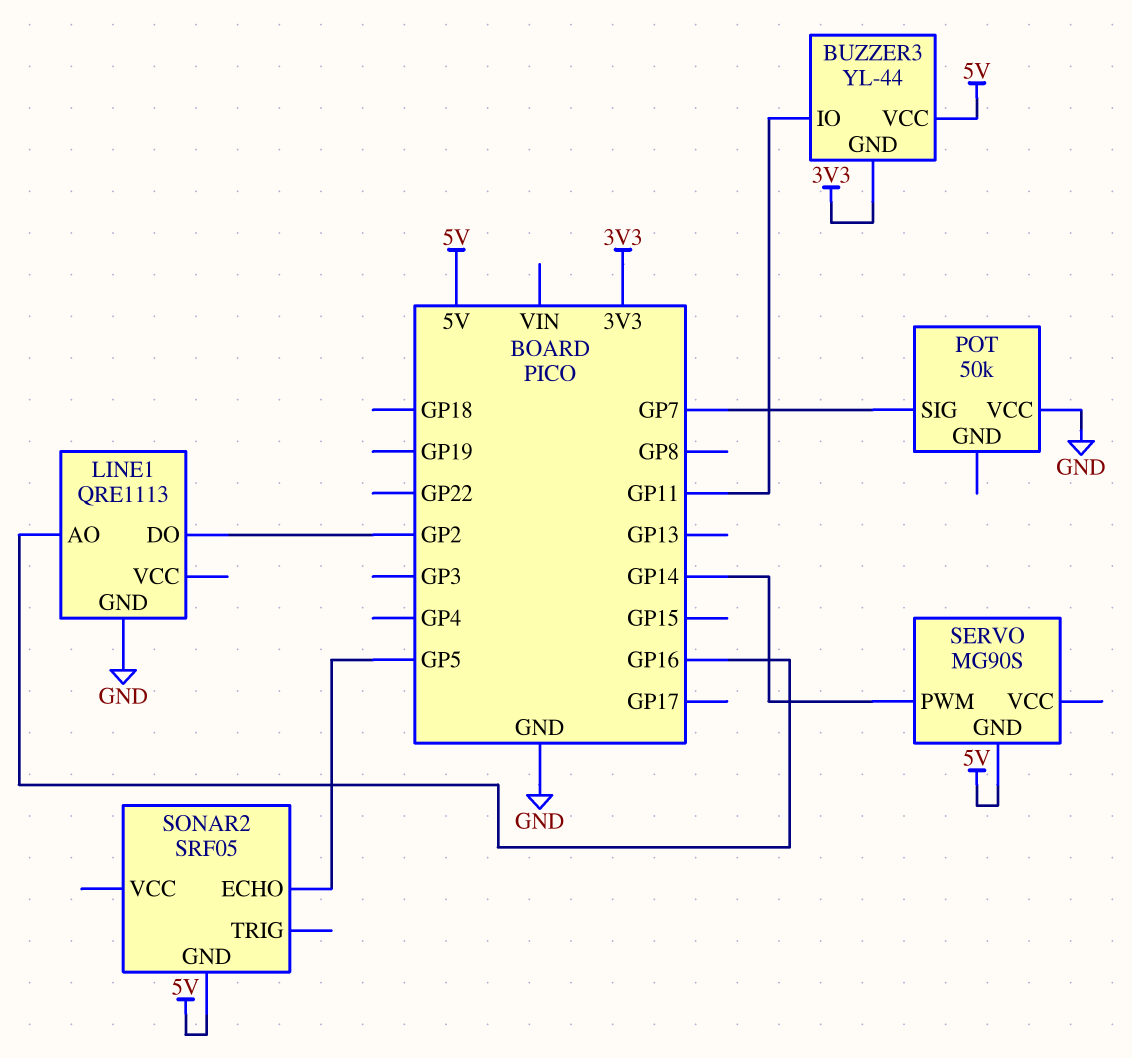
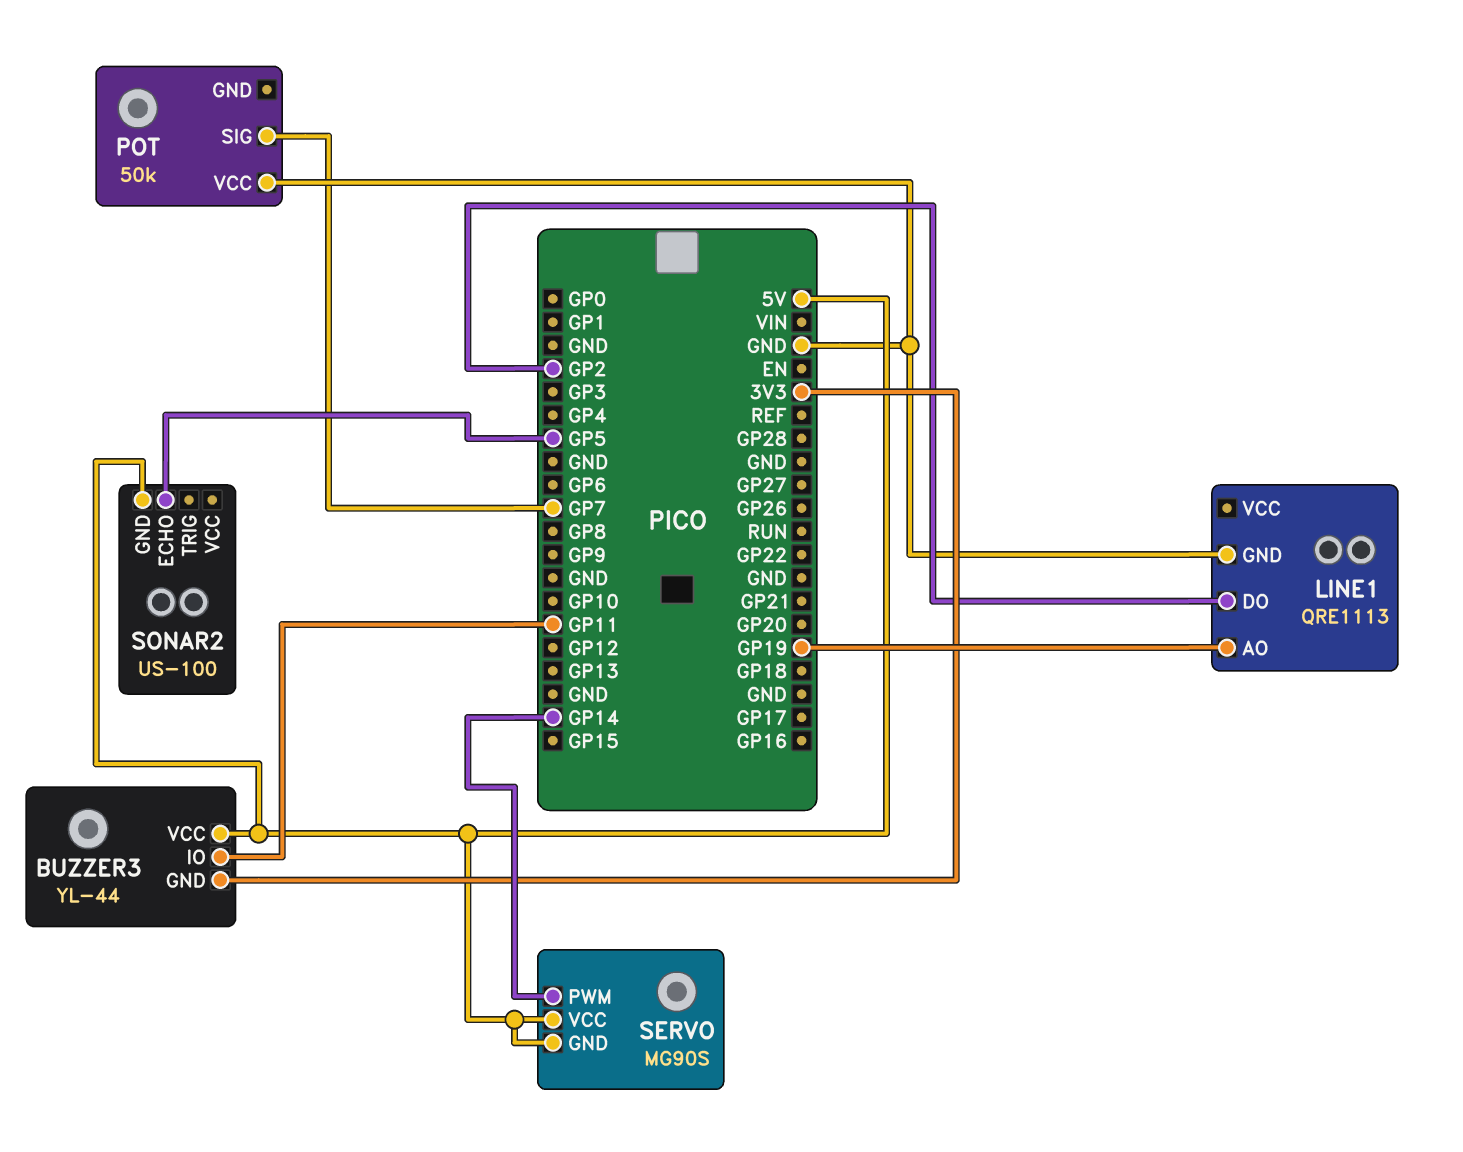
LINE1 pin AO: GP16 -> GP19
SERVO pin VCC: none -> 5V
SONAR2: SRF05 -> US-100

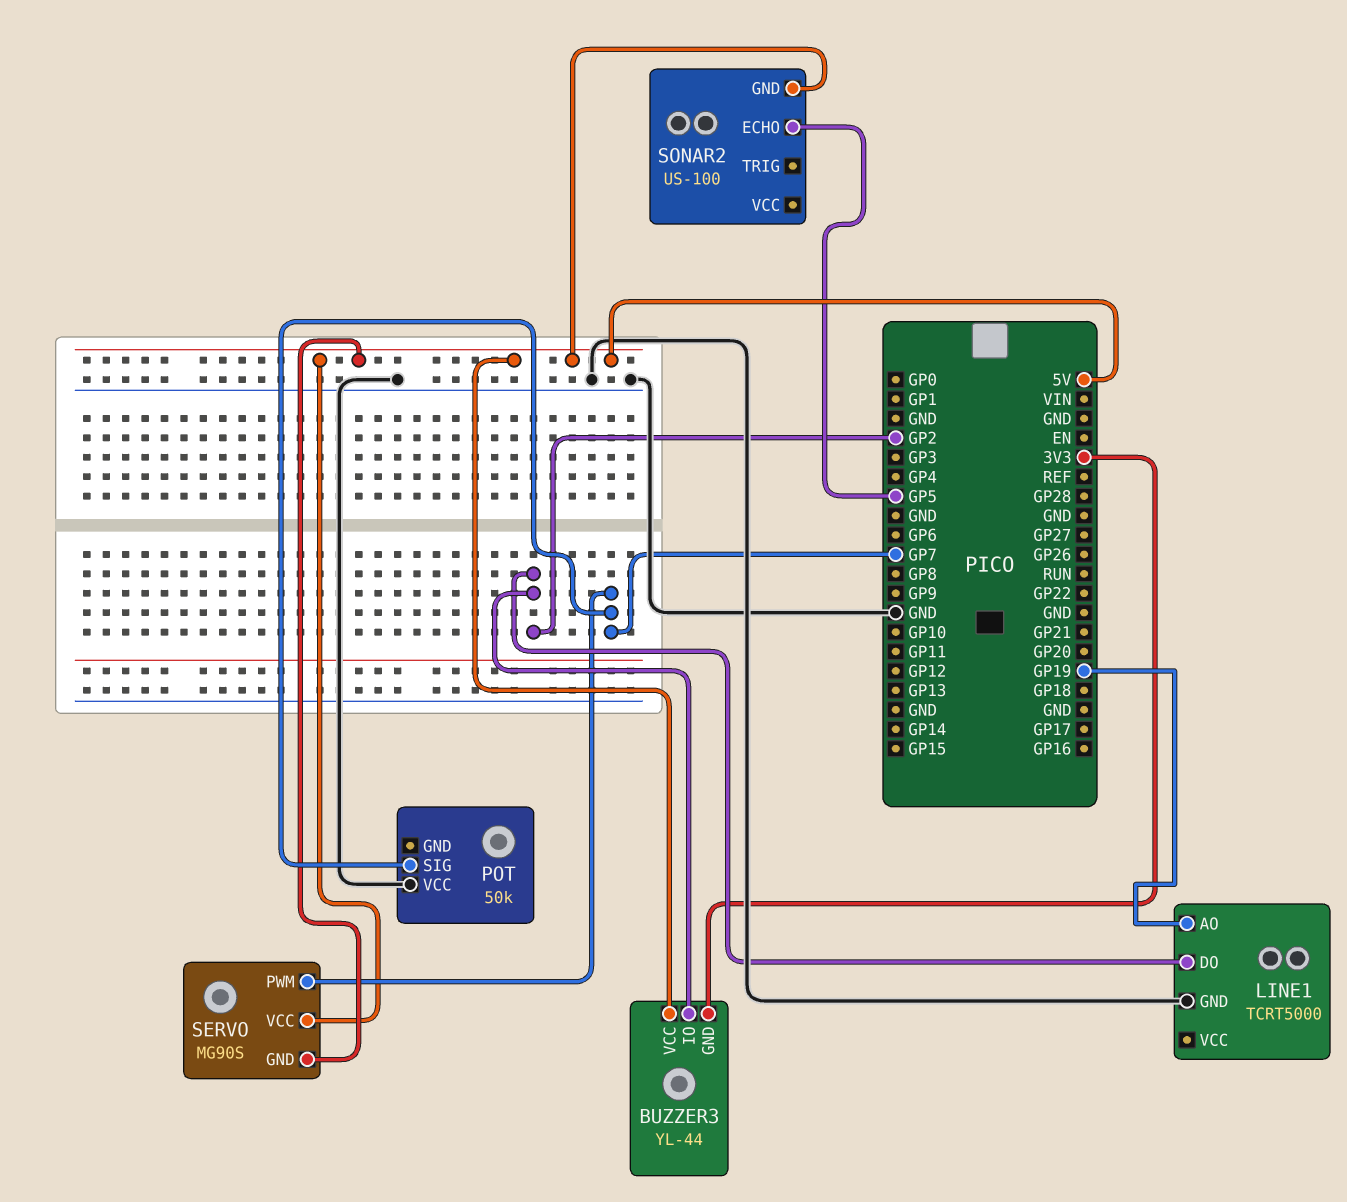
BUZZER3 pin IO: GP11 -> GP2
LINE1: QRE1113 -> TCRT5000
SERVO pin PWM: GP14 -> GP7

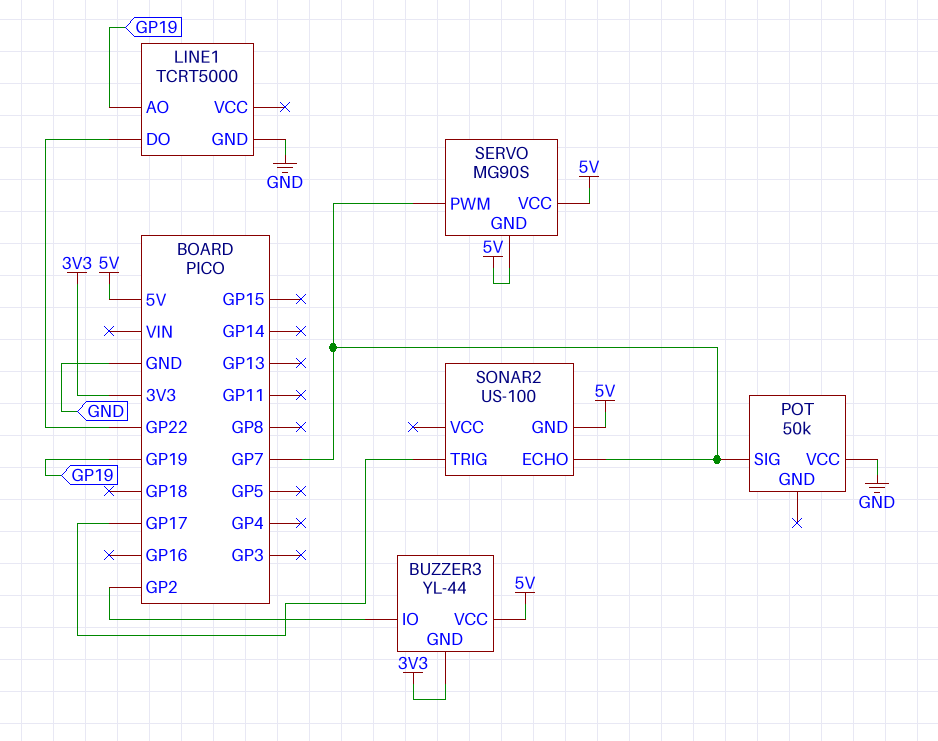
LINE1 pin DO: GP2 -> GP22
SONAR2 pin ECHO: GP5 -> GP7
SONAR2 pin TRIG: none -> GP17

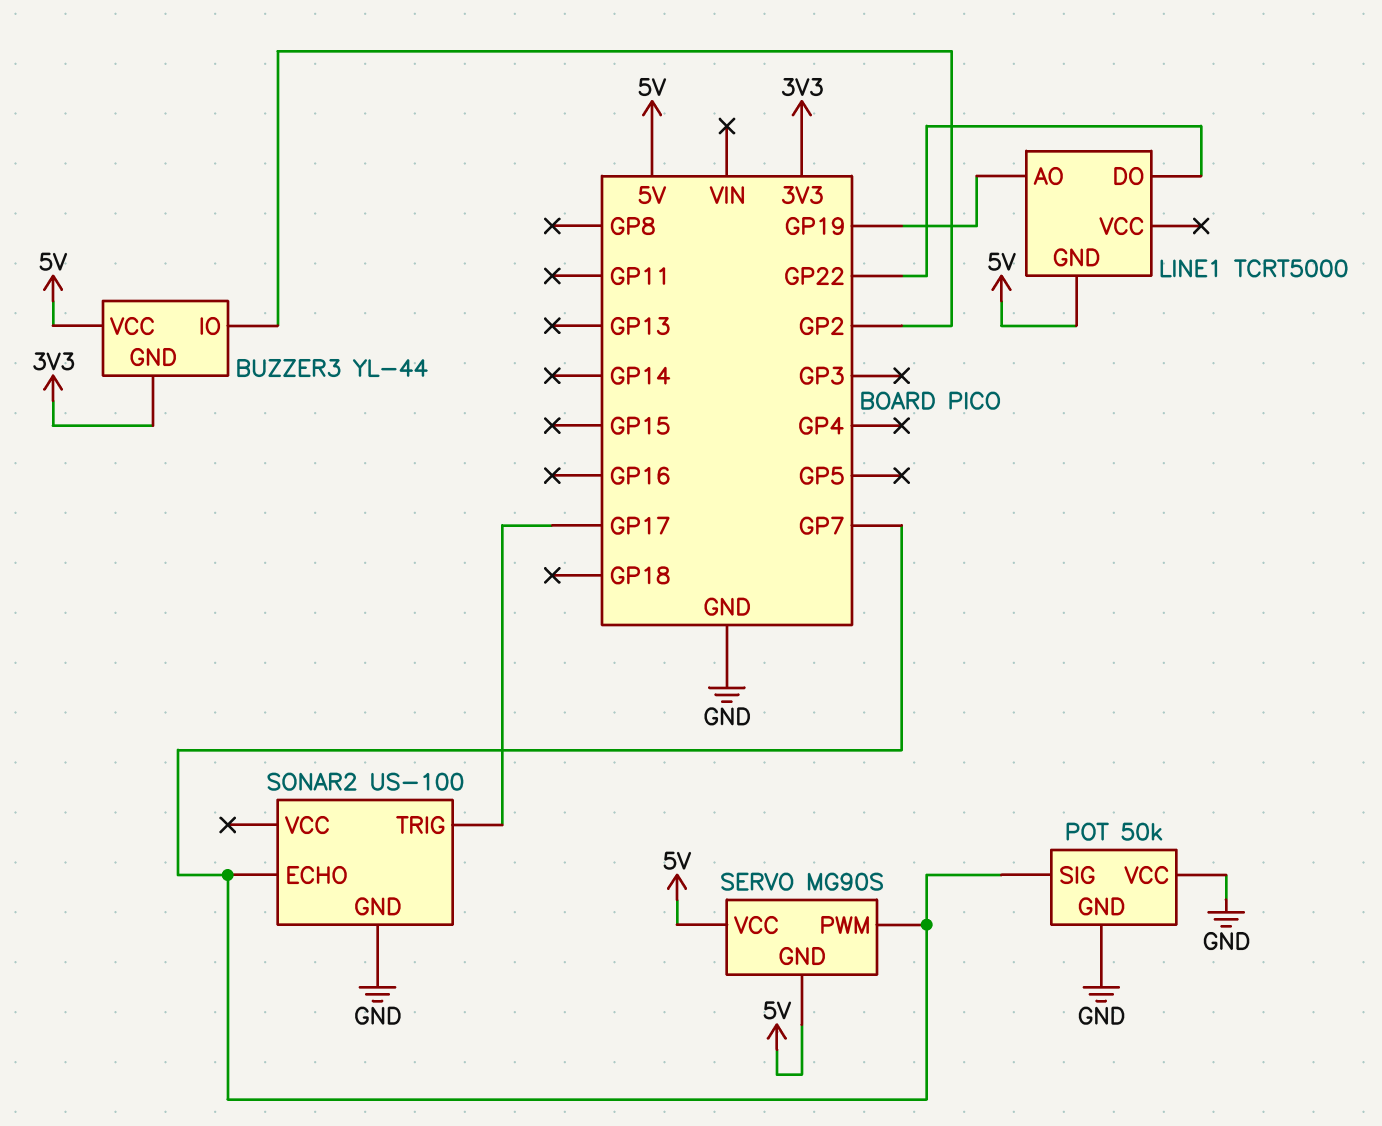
LINE1 pin GND: GND -> 5V
POT pin GND: none -> GND
SONAR2 pin GND: 5V -> GND

